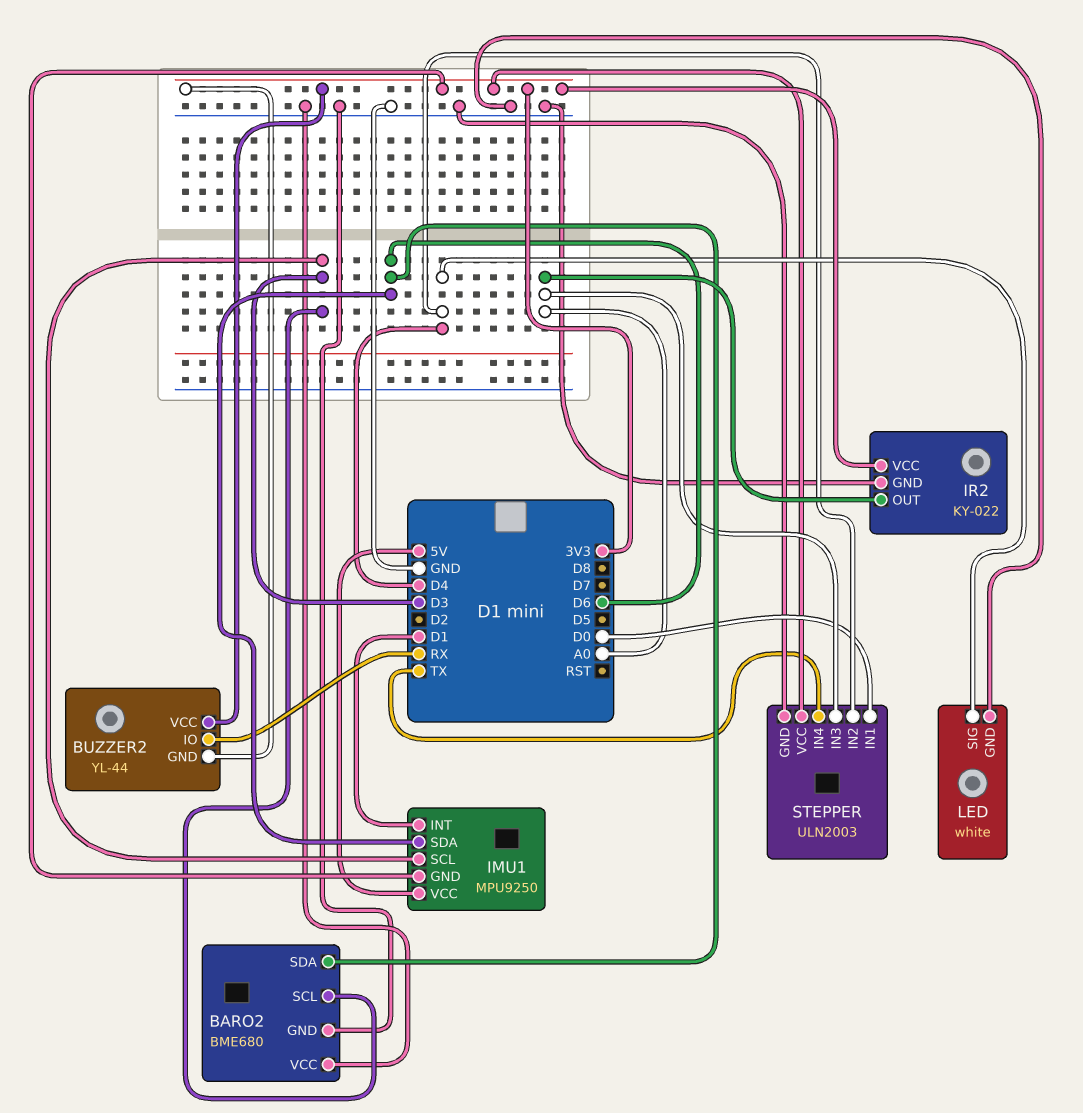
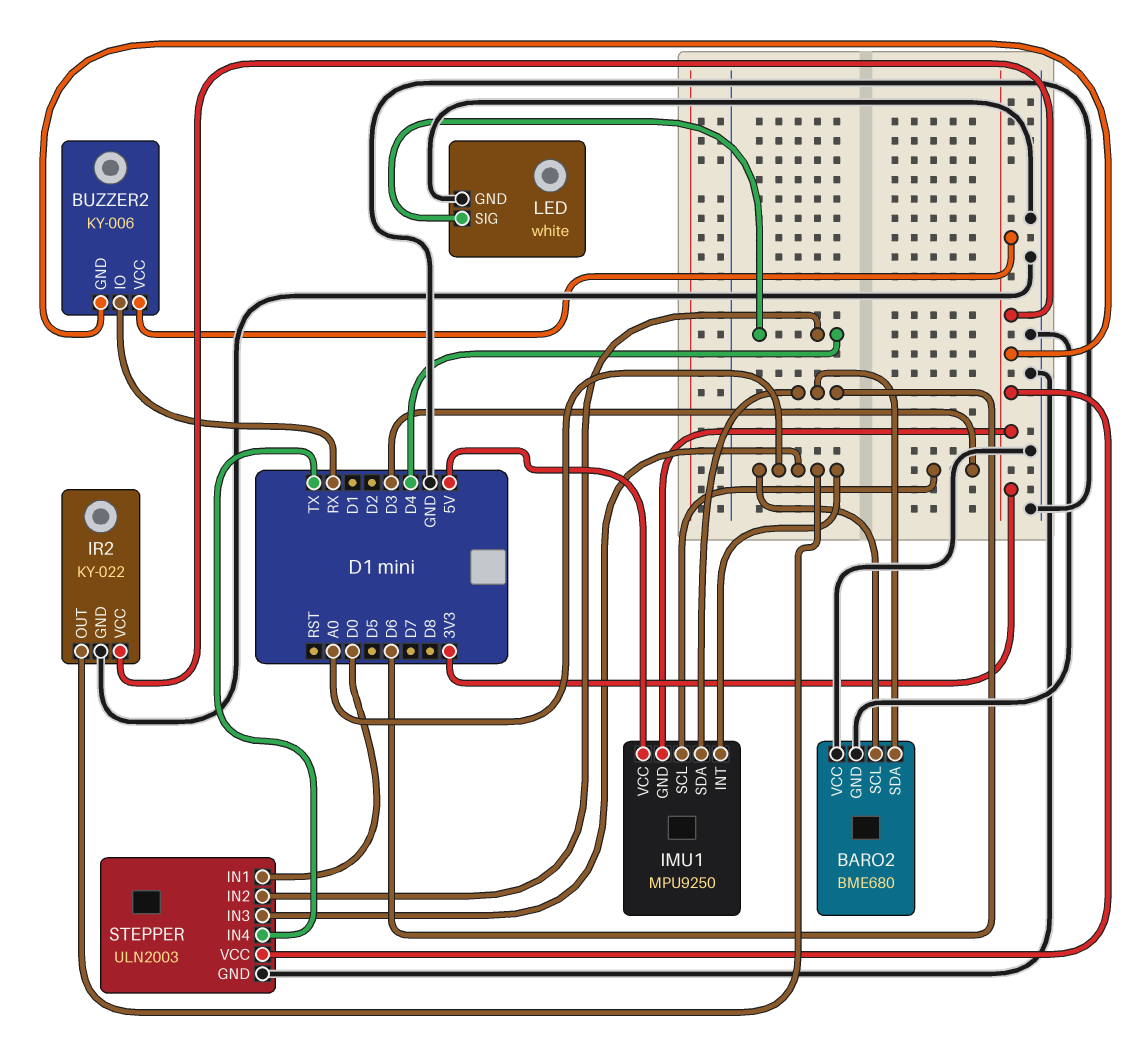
BARO2 pin SCL: D3 -> A0
BUZZER2: YL-44 -> KY-006
IMU1 pin INT: D1 -> A0

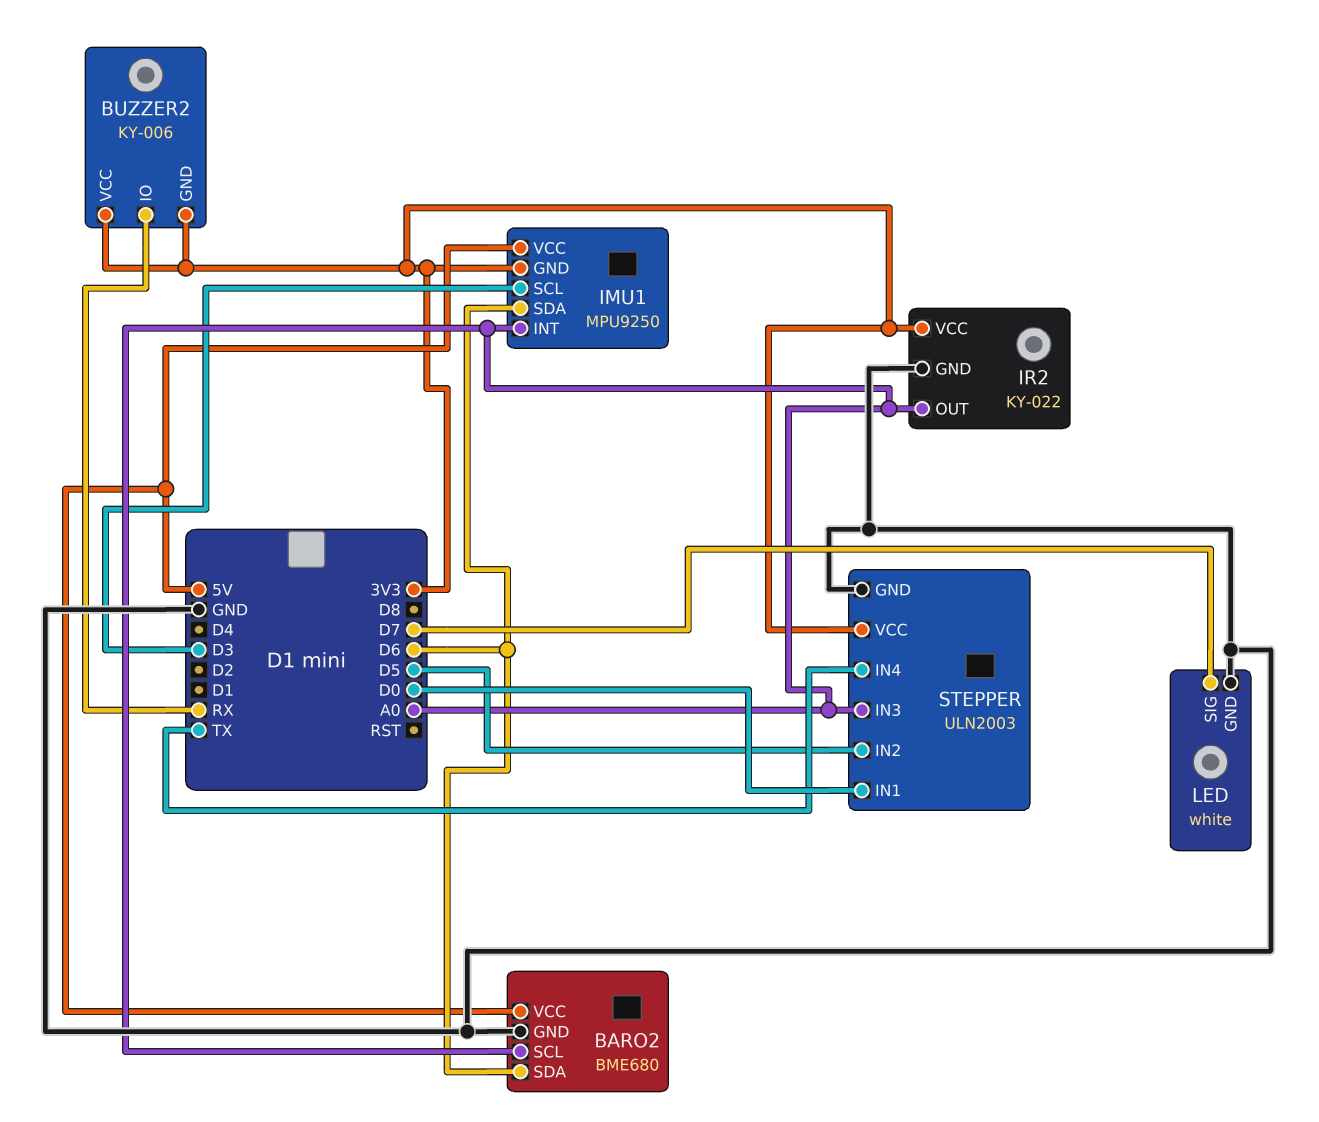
BARO2 pin VCC: GND -> 5V
LED pin SIG: D4 -> D7
STEPPER pin IN2: D4 -> D5

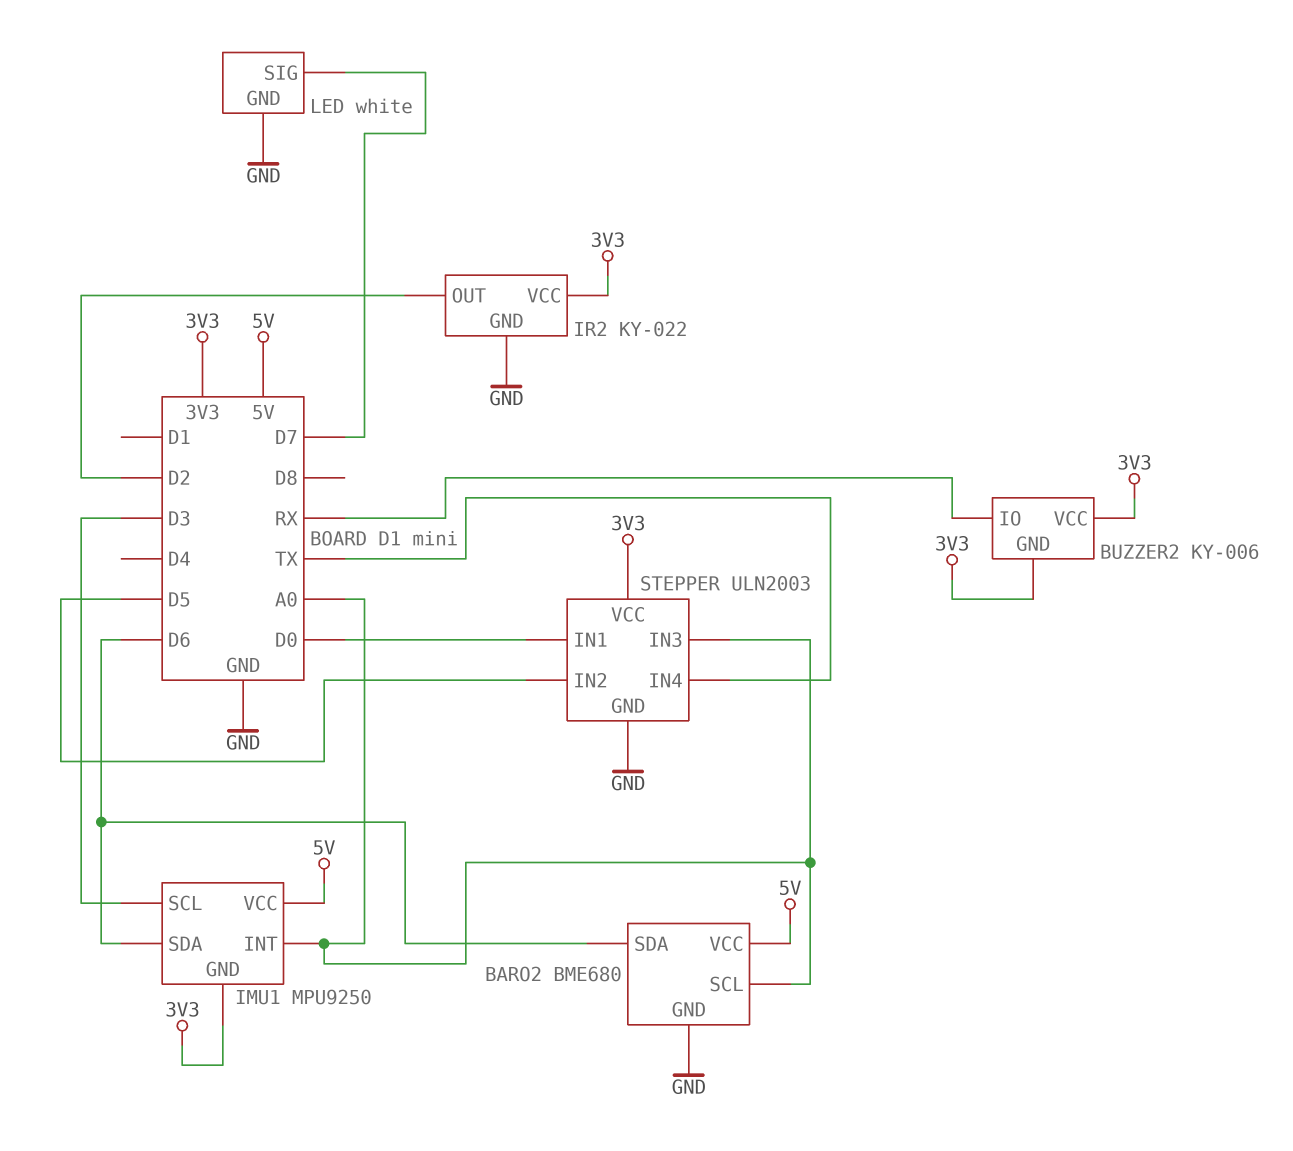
IR2 pin OUT: A0 -> D2

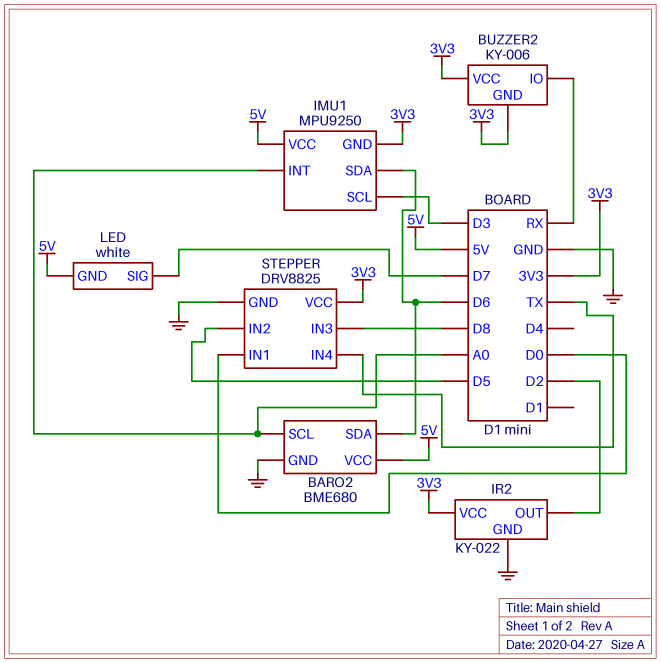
LED pin GND: GND -> 5V
STEPPER: ULN2003 -> DRV8825
STEPPER pin IN3: A0 -> D8

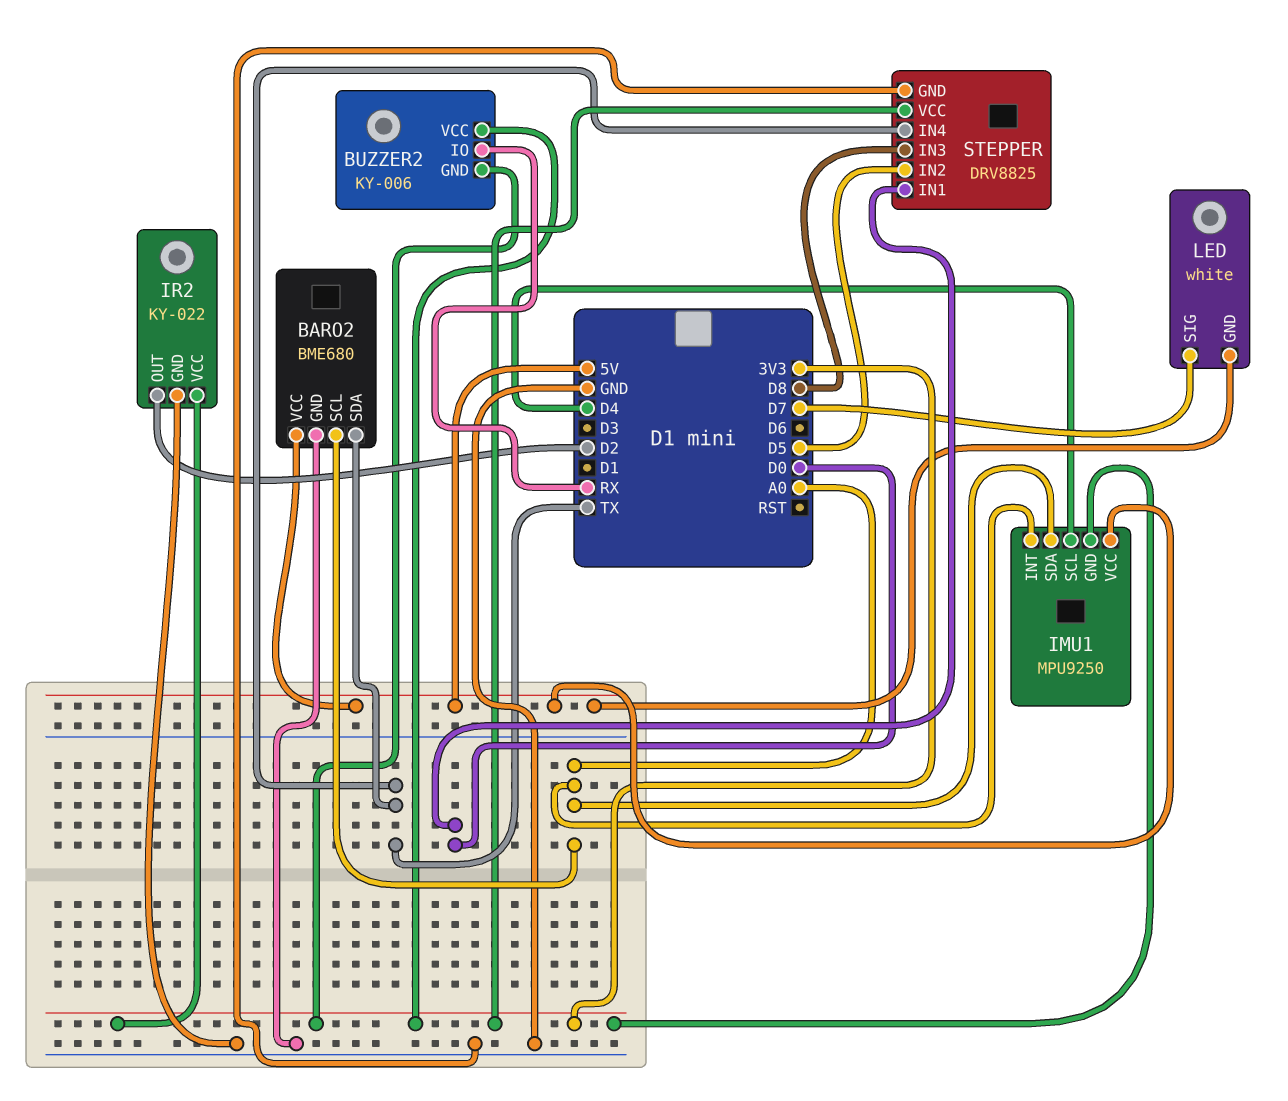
BARO2 pin SDA: D6 -> TX
IMU1 pin SCL: D3 -> D4
IMU1 pin SDA: D6 -> A0

